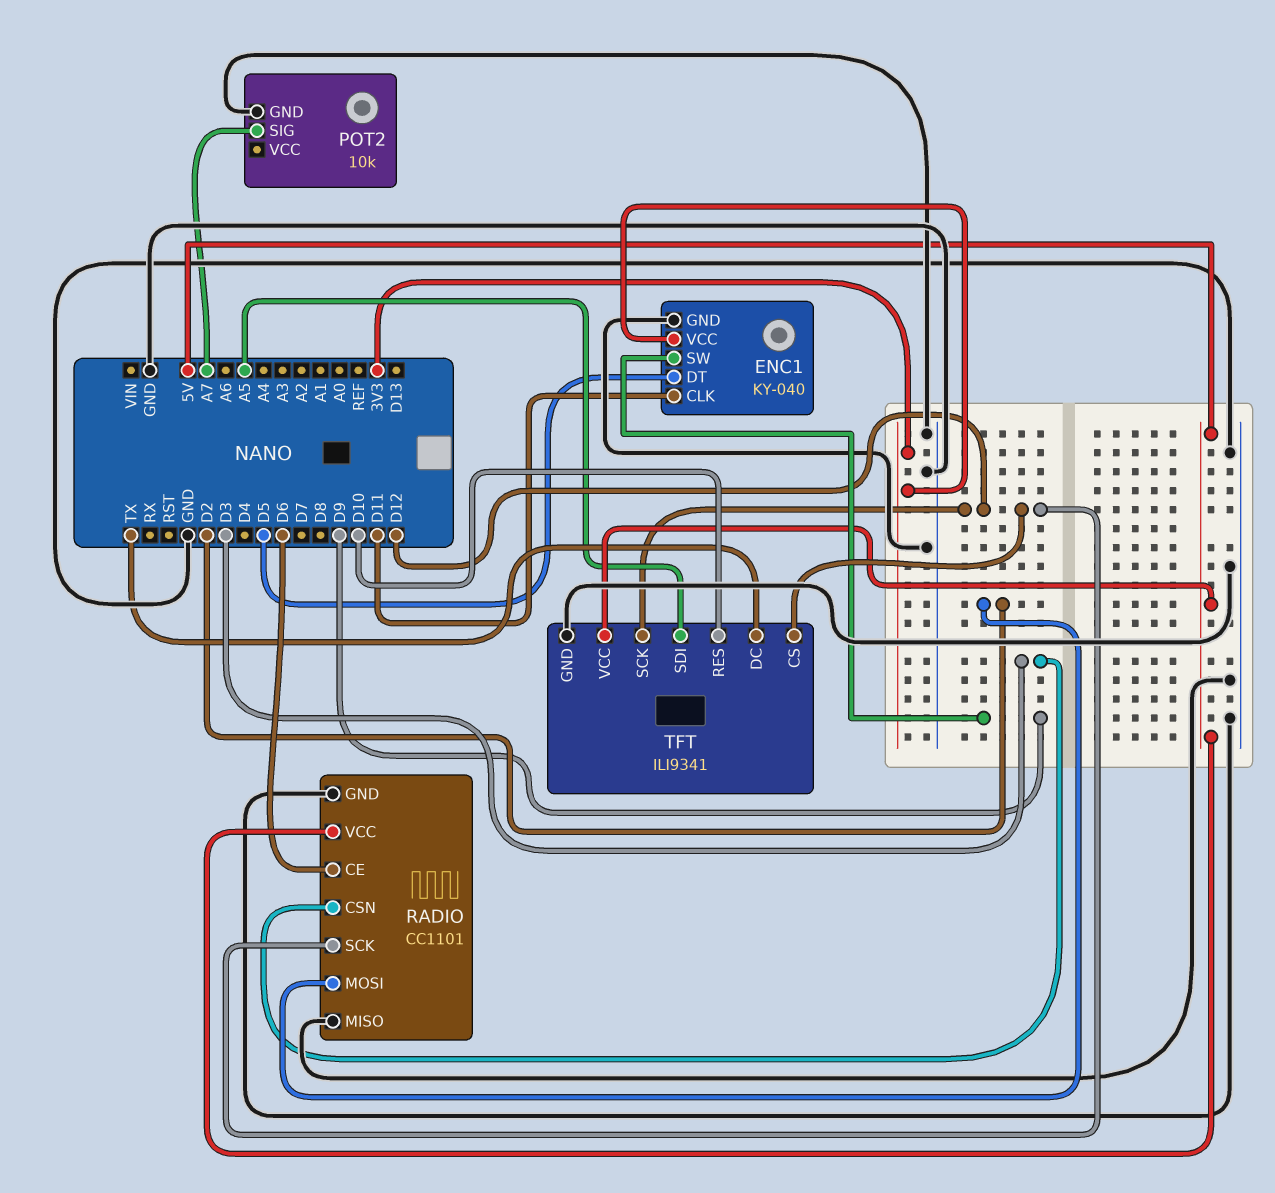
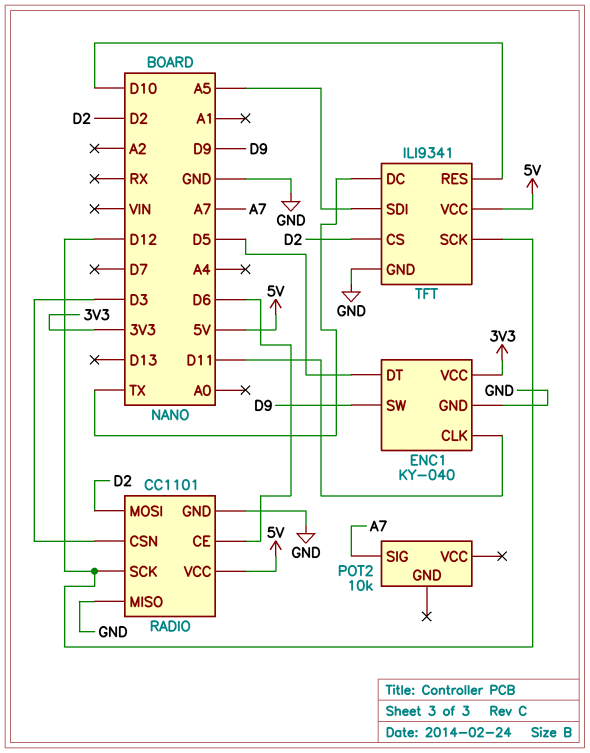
POT2 pin GND: GND -> none
TFT pin CS: D12 -> D2

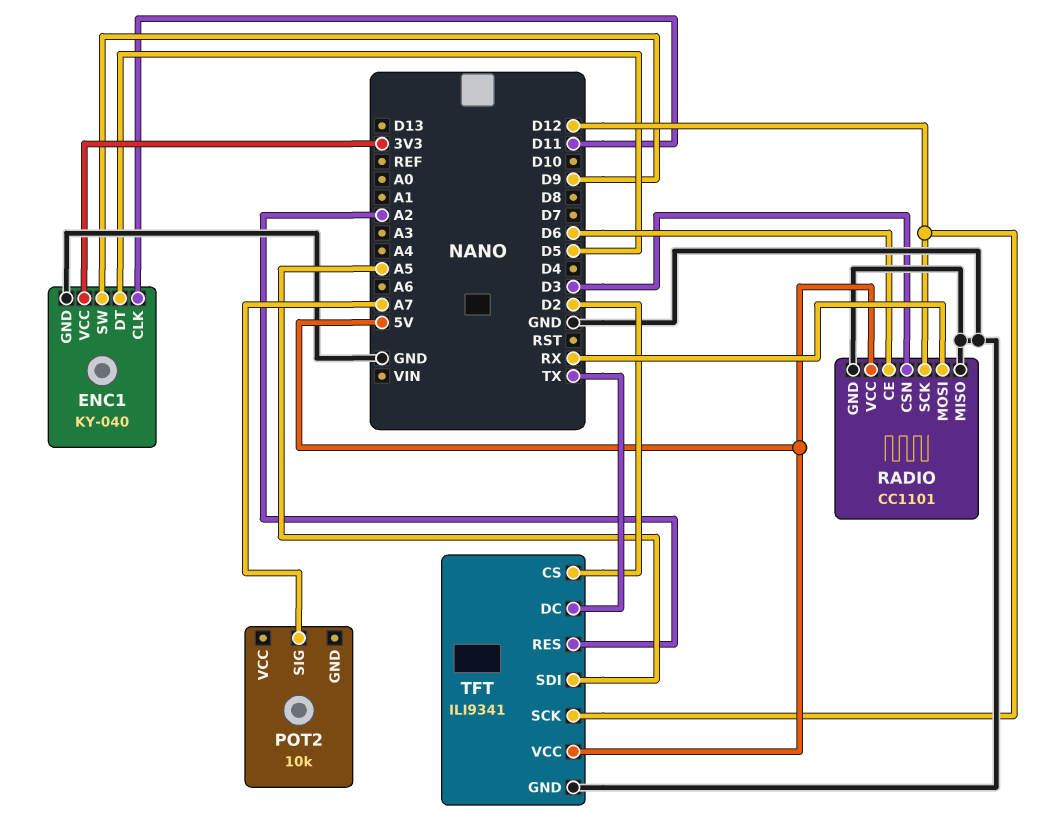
RADIO pin MOSI: D2 -> RX
TFT pin RES: D10 -> A2

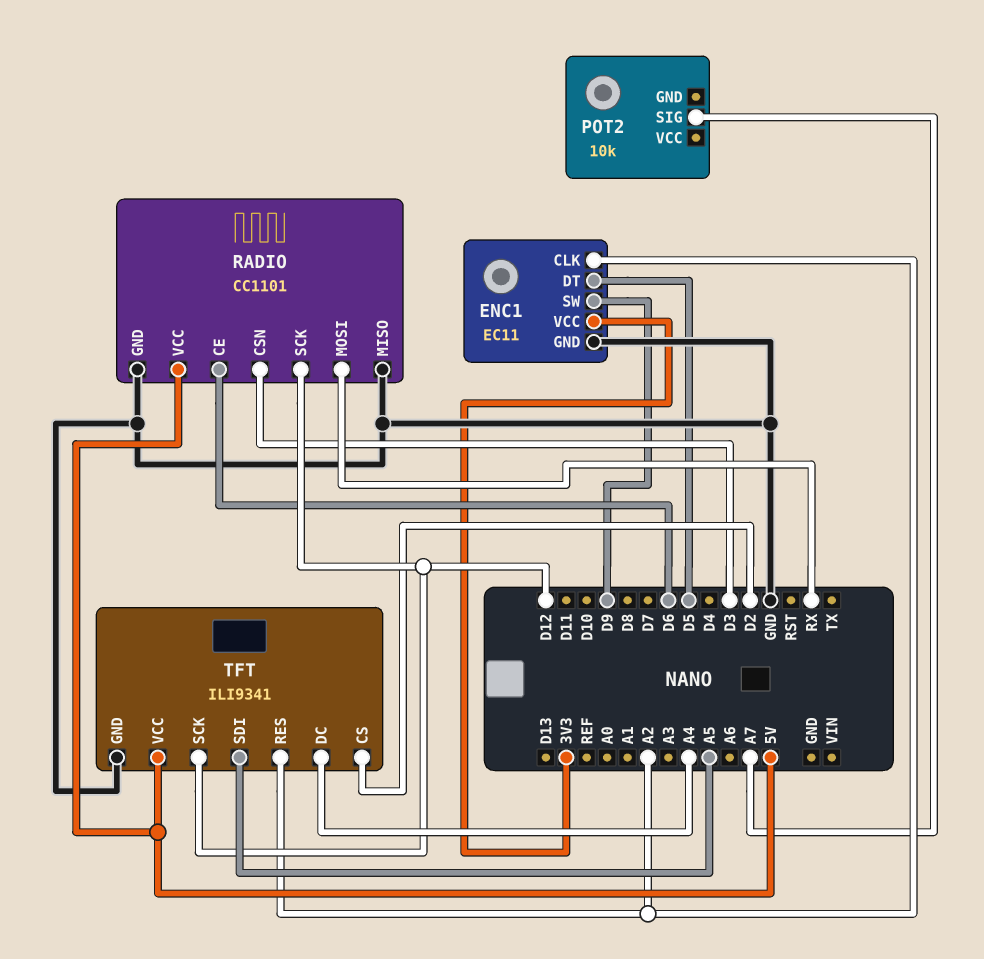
ENC1: KY-040 -> EC11
ENC1 pin CLK: D11 -> A2
TFT pin DC: TX -> A4

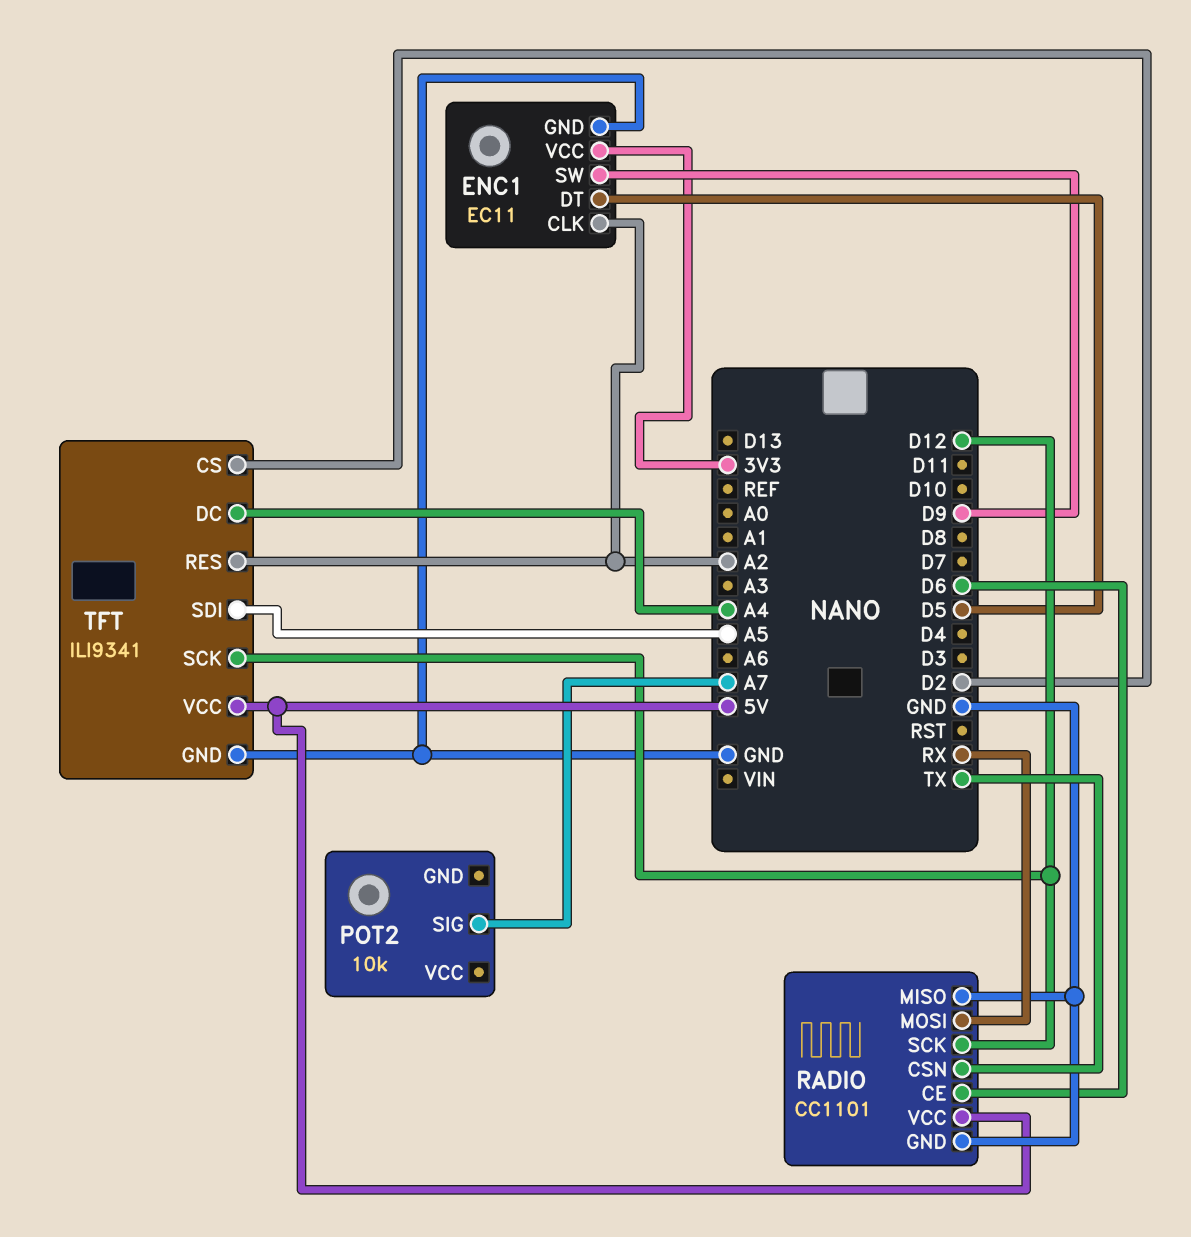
RADIO pin CSN: D3 -> TX

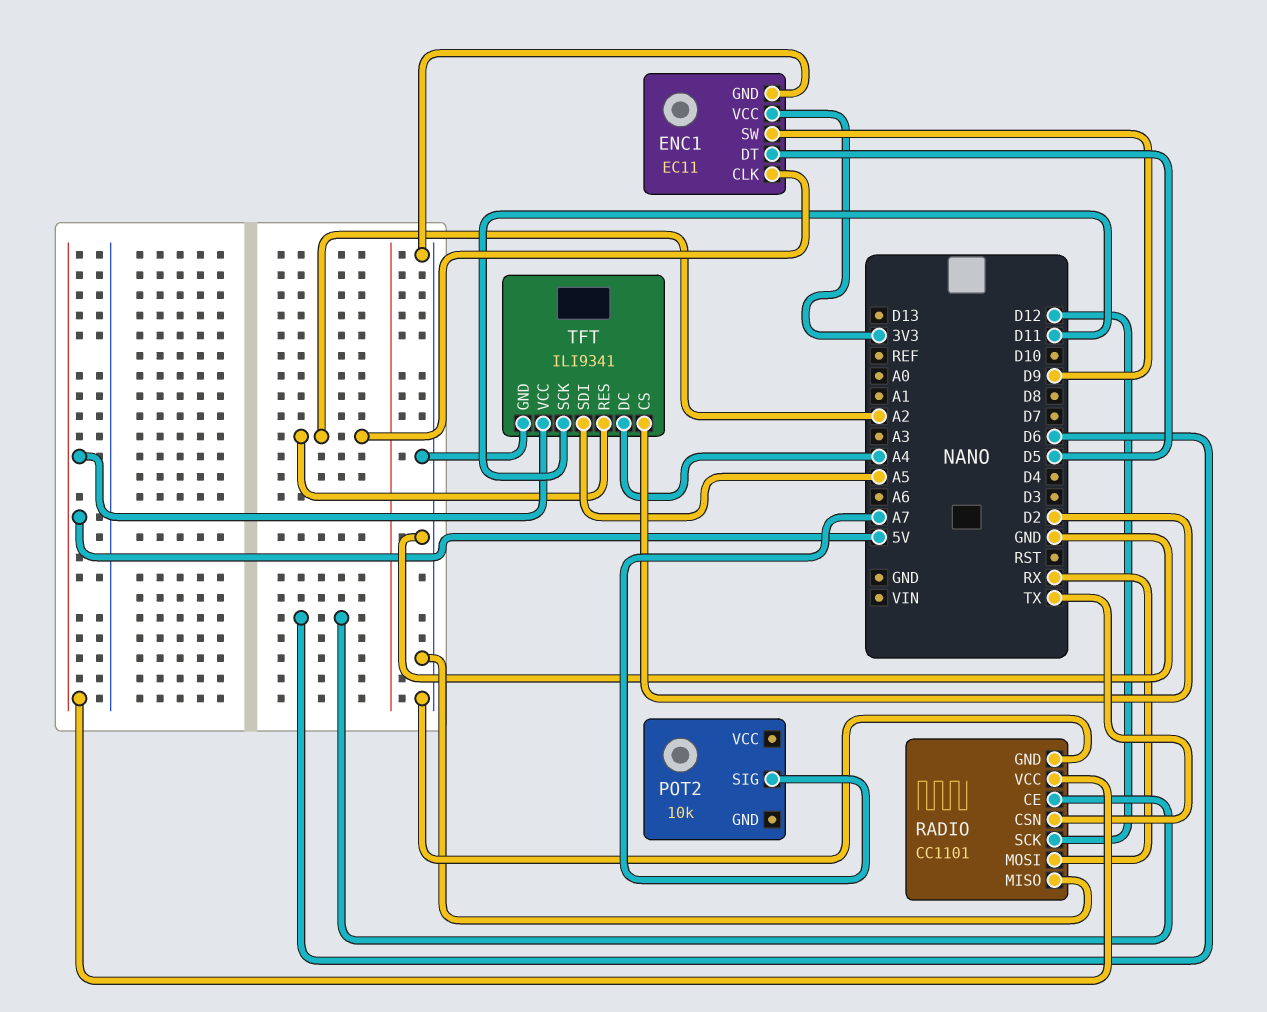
TFT pin SCK: D12 -> D11

